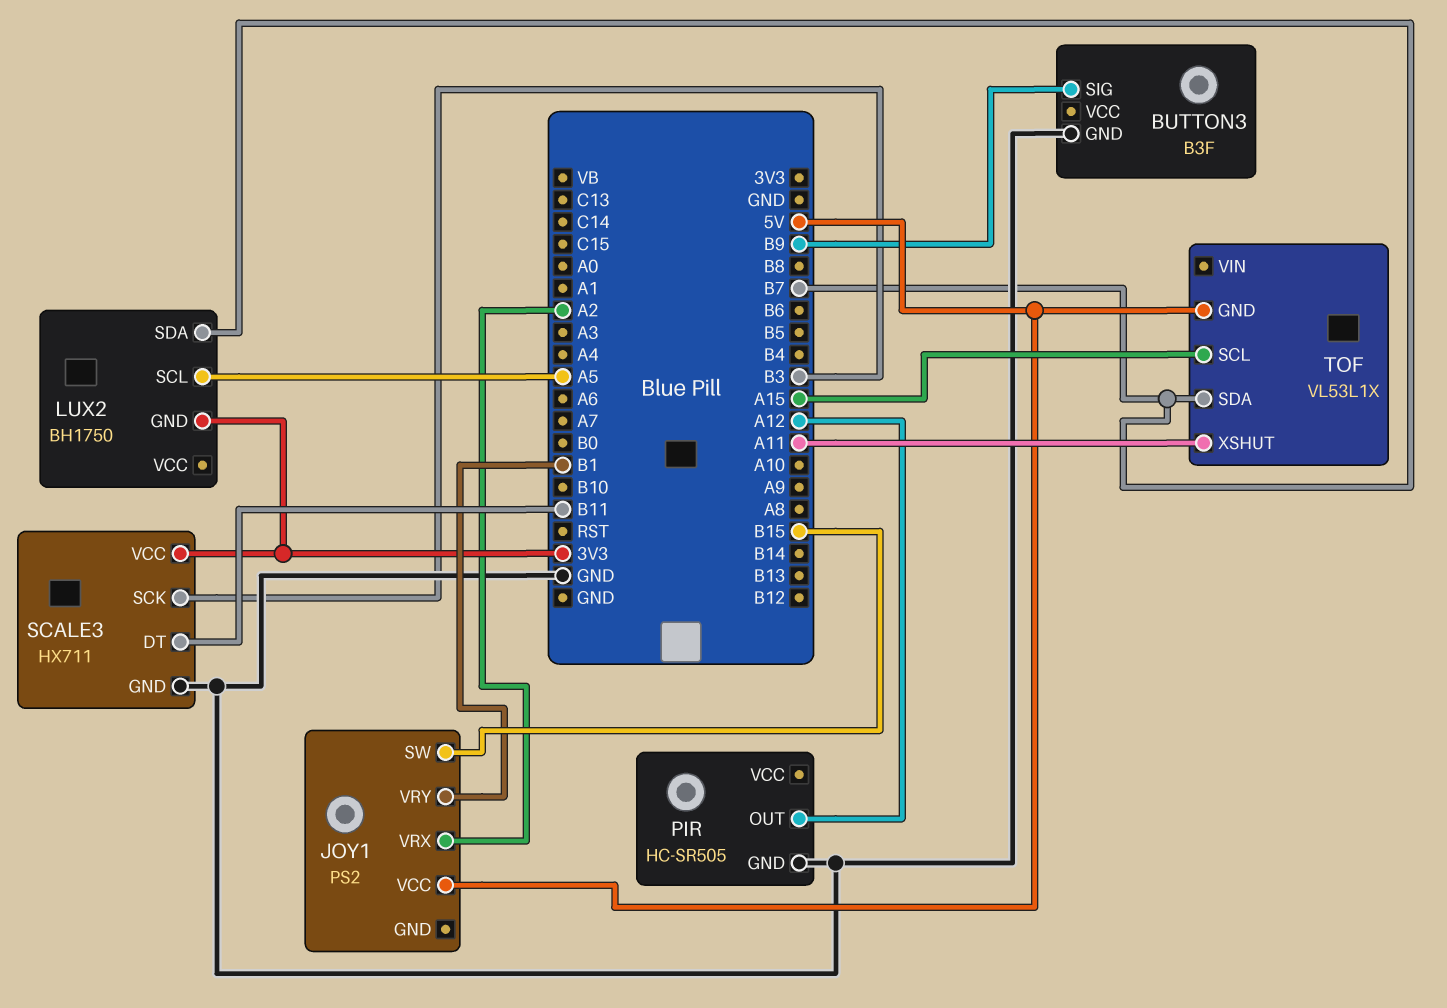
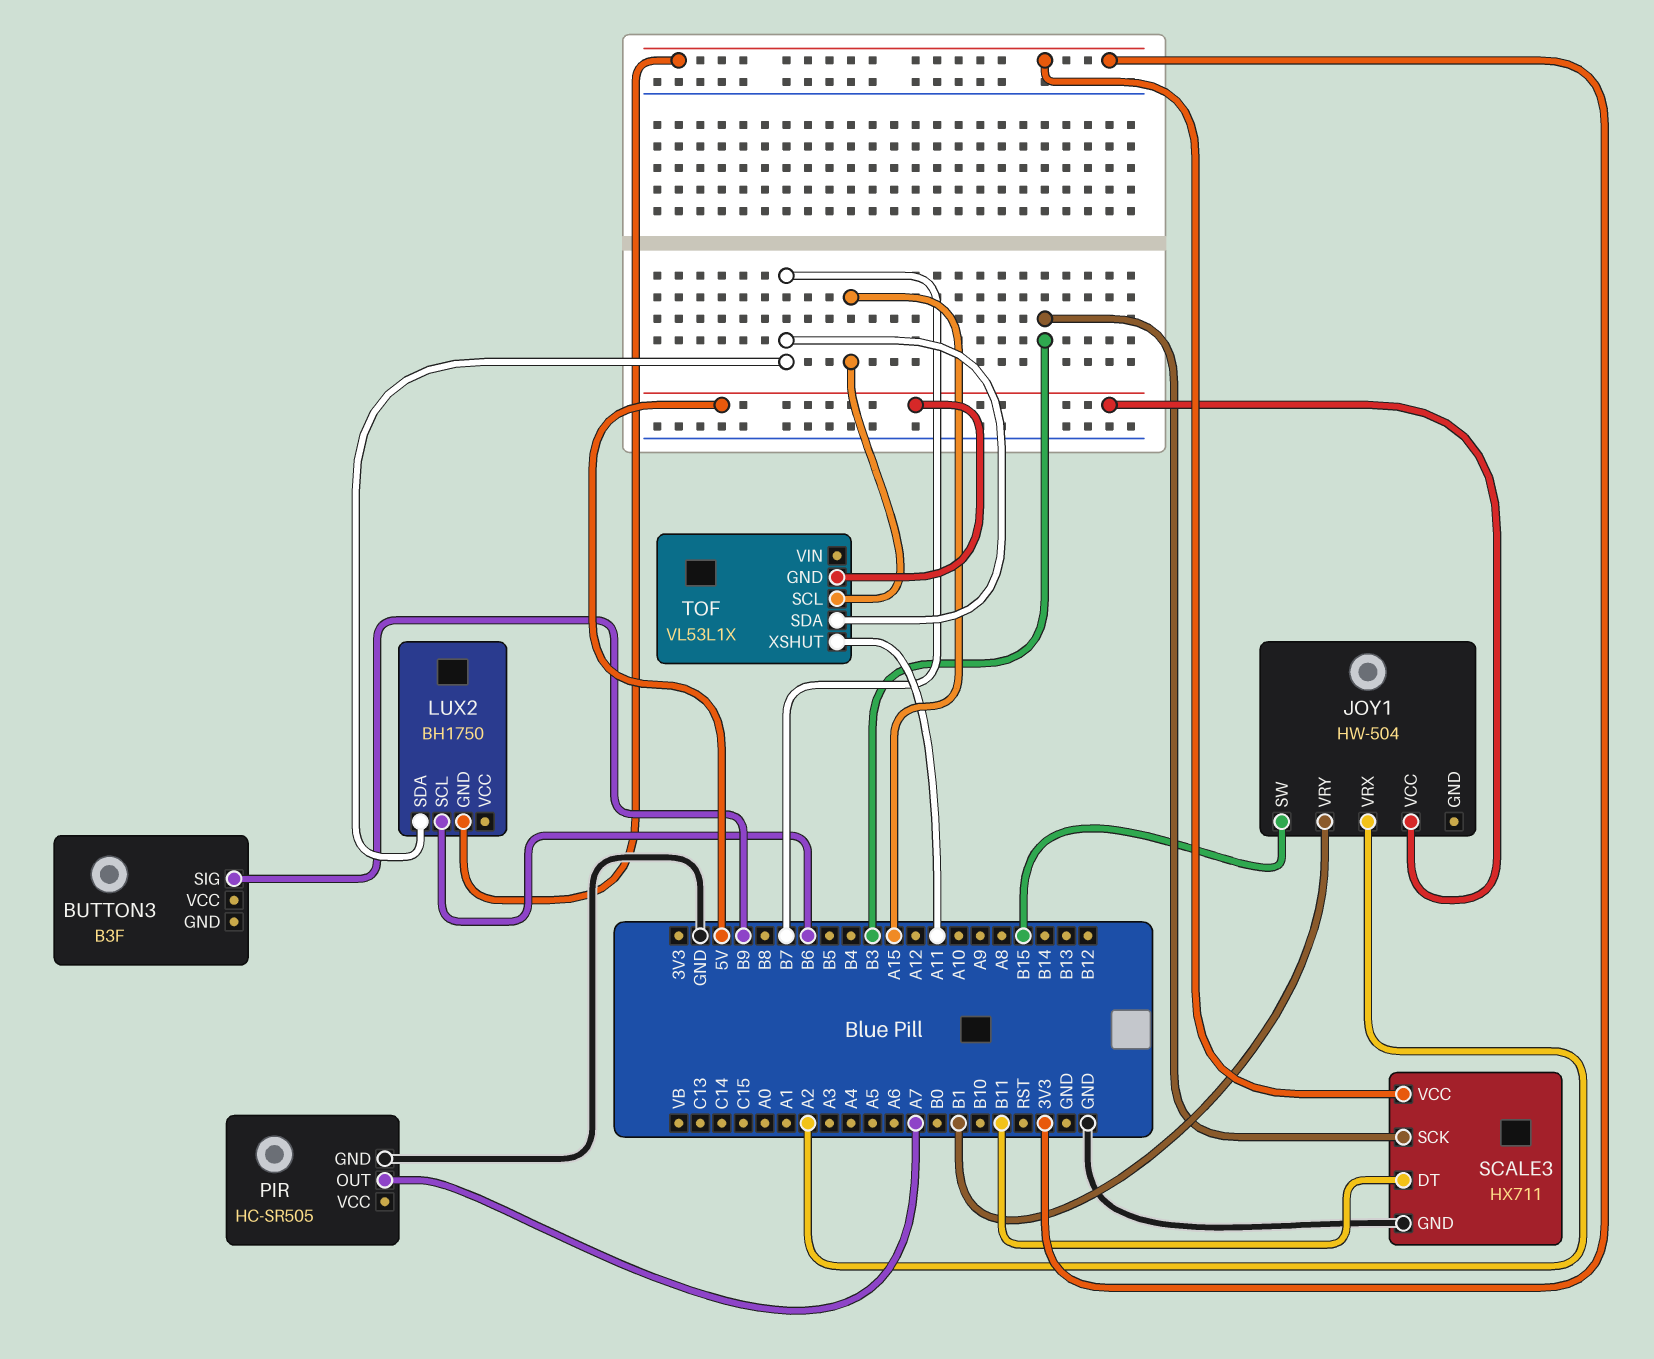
BUTTON3 pin GND: GND -> none
JOY1: PS2 -> HW-504
LUX2 pin SCL: A5 -> B6
PIR pin OUT: A12 -> A7

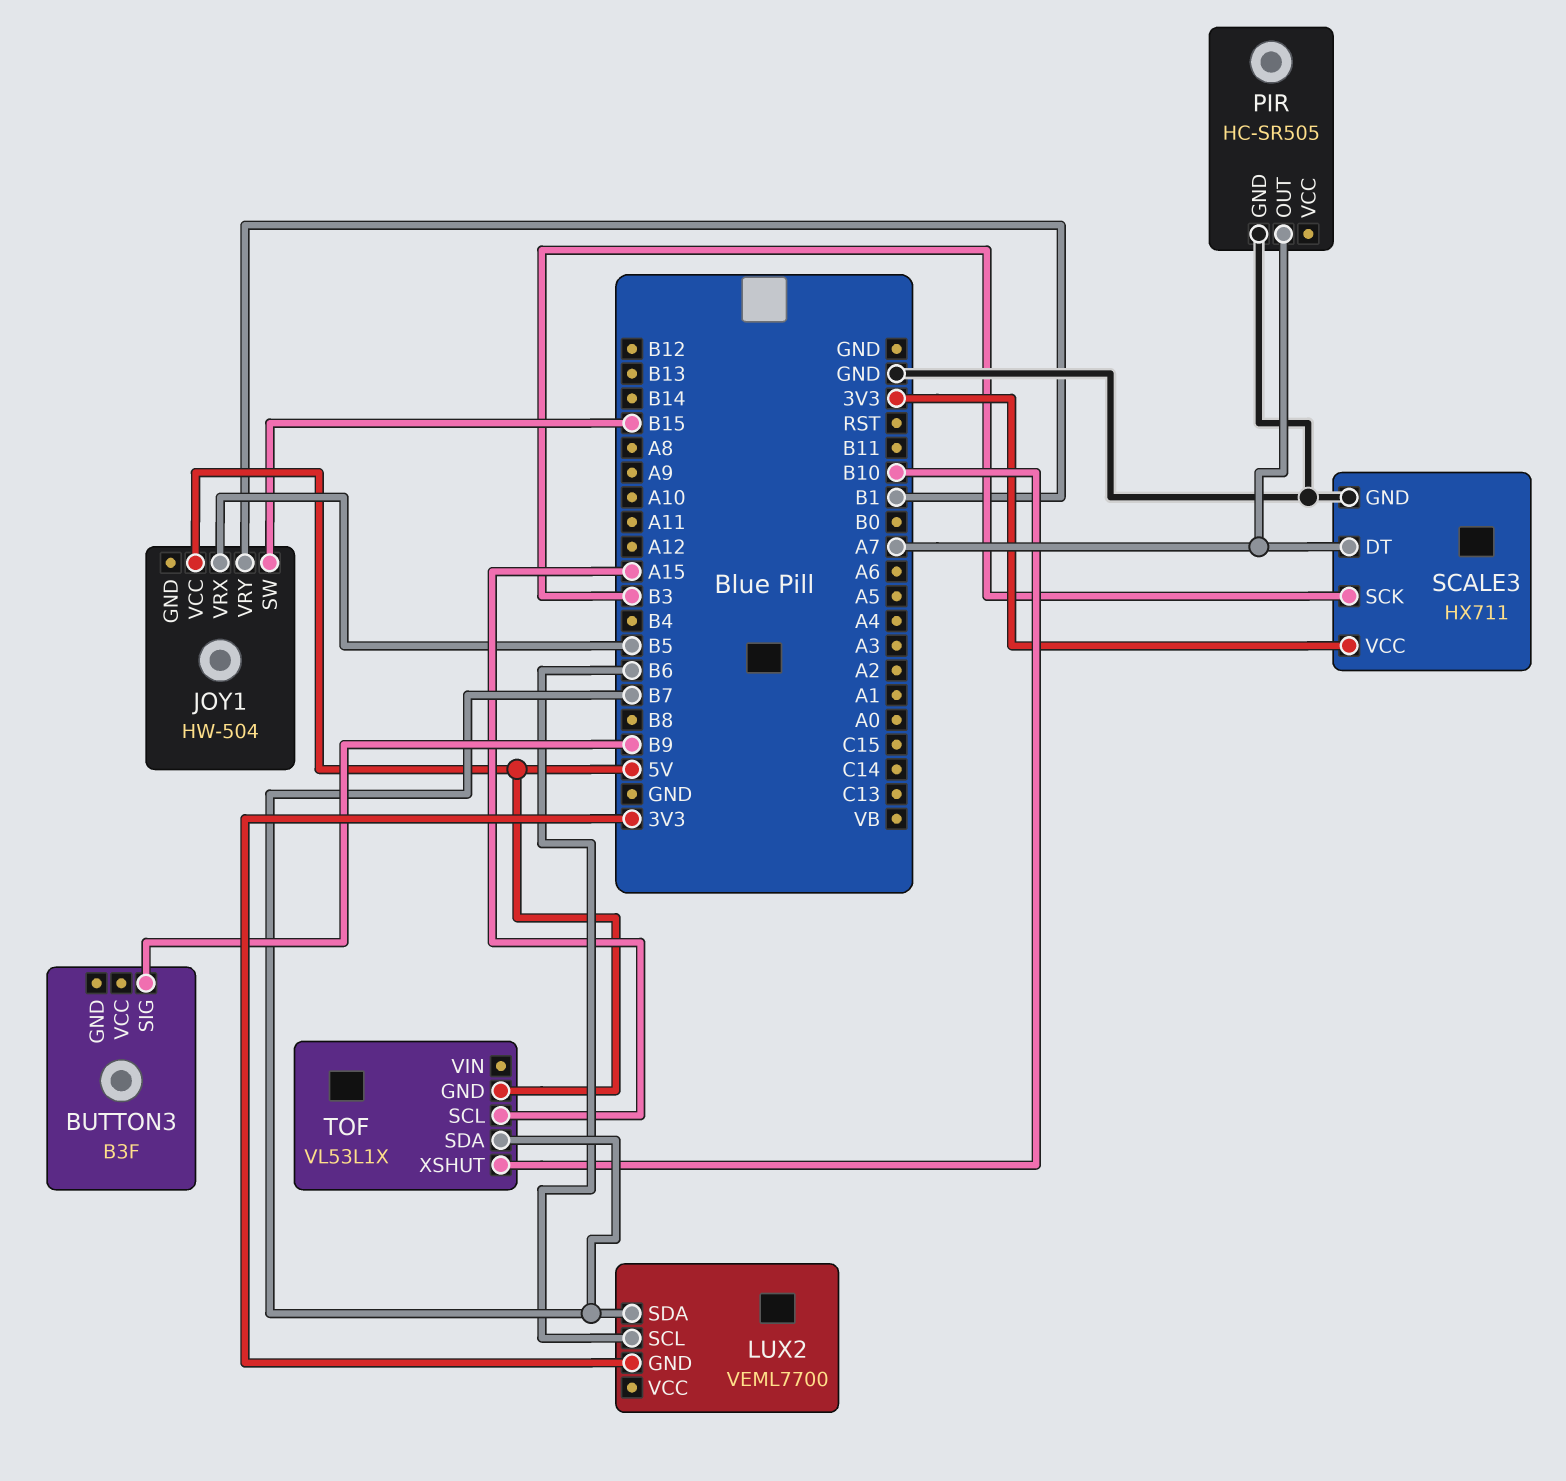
JOY1 pin VRX: A2 -> B5
LUX2: BH1750 -> VEML7700
SCALE3 pin DT: B11 -> A7
TOF pin XSHUT: A11 -> B10

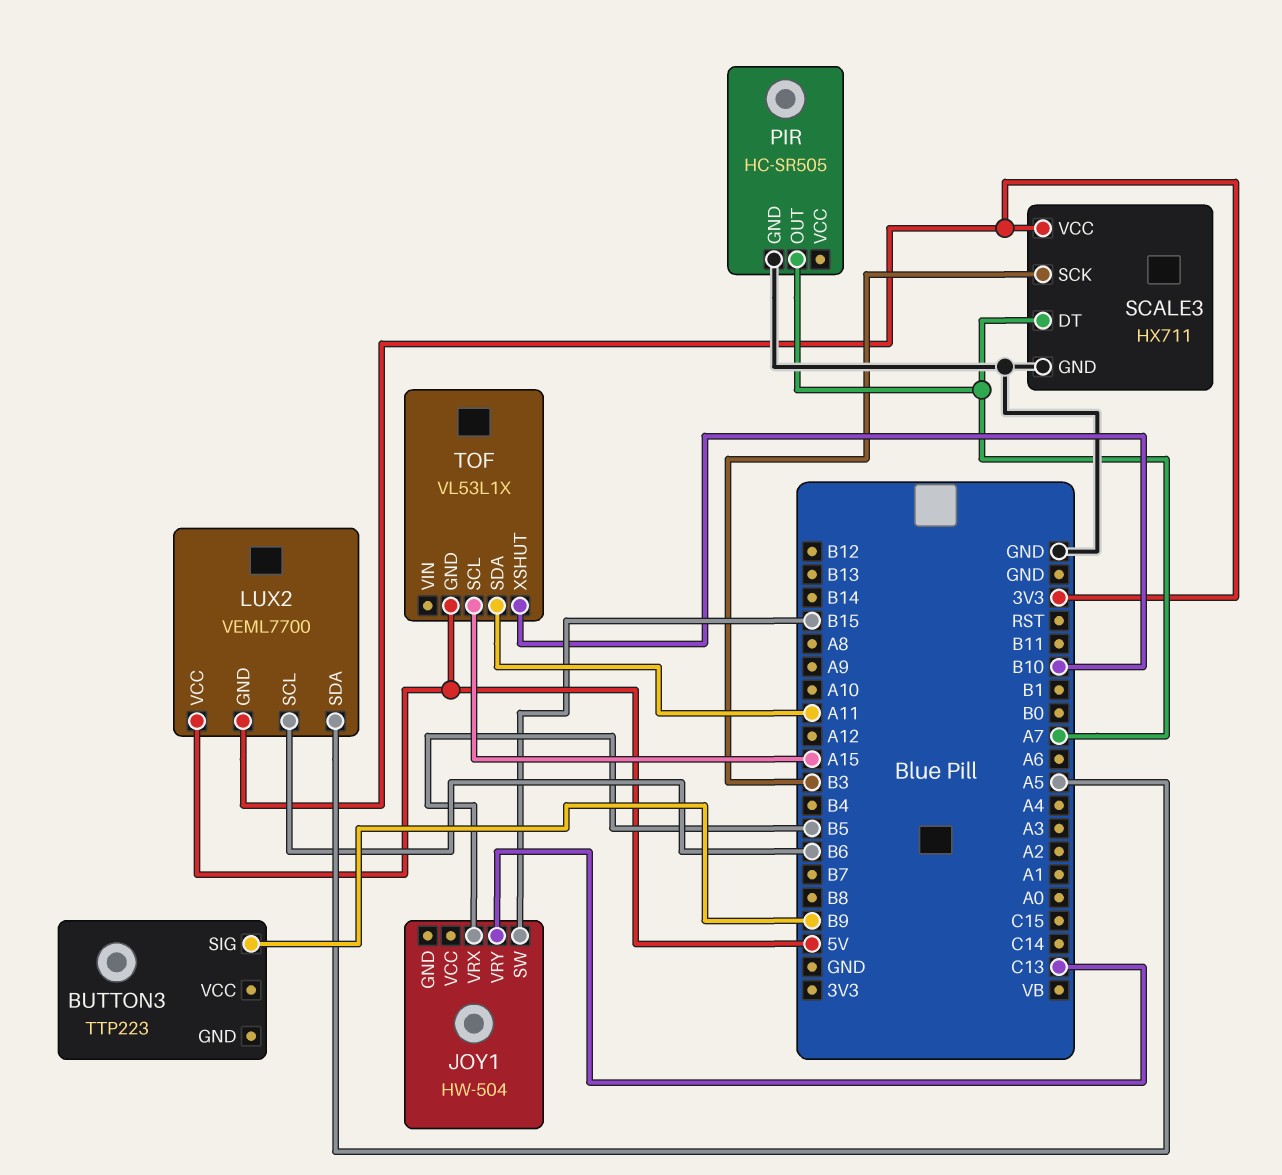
BUTTON3: B3F -> TTP223
JOY1 pin VCC: 5V -> none
JOY1 pin VRY: B1 -> C13
LUX2 pin SDA: B7 -> A5
LUX2 pin VCC: none -> 5V
TOF pin SDA: B7 -> A11

